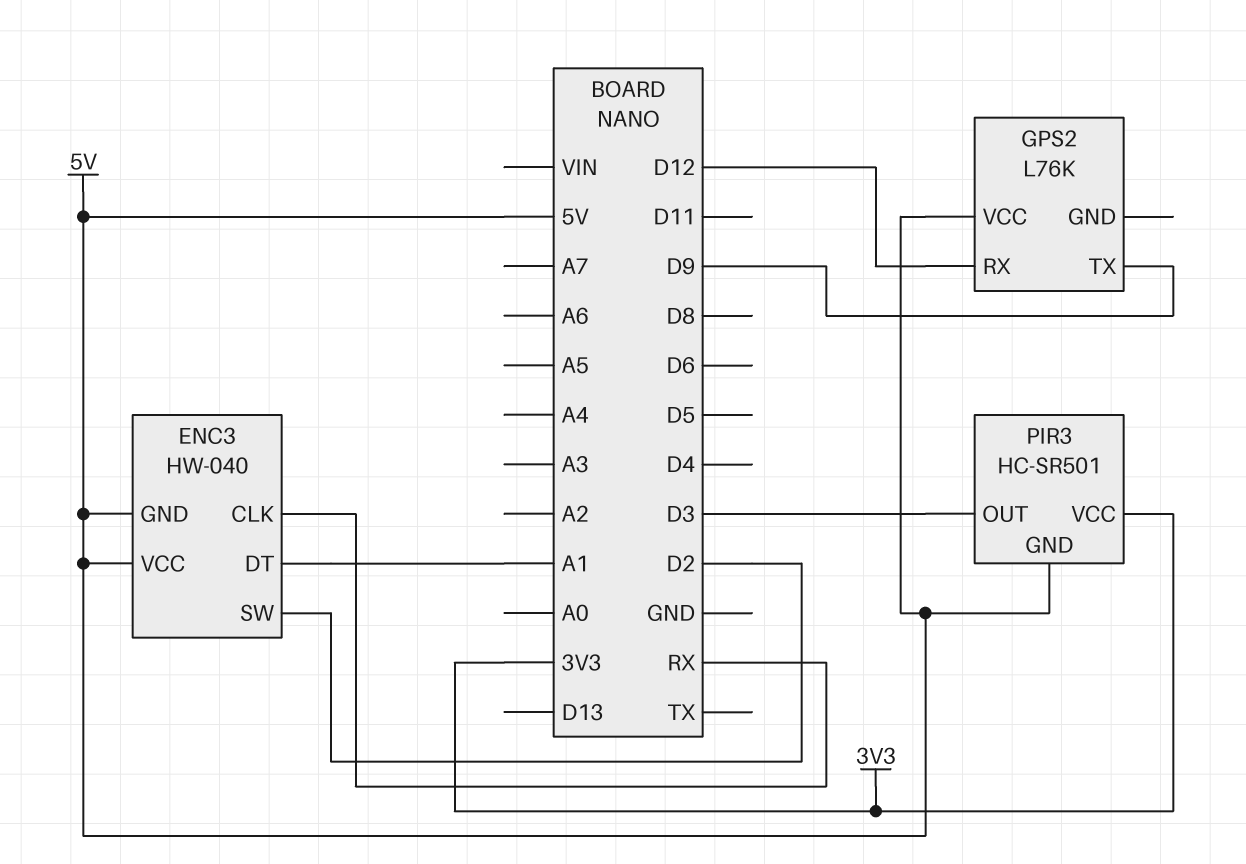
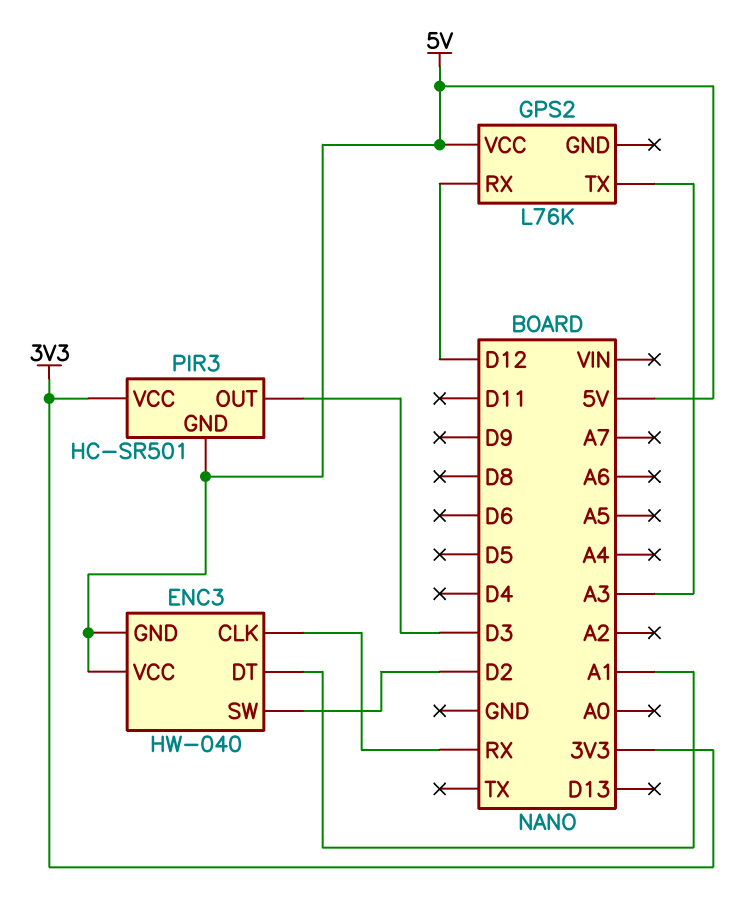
GPS2 pin TX: D9 -> A3

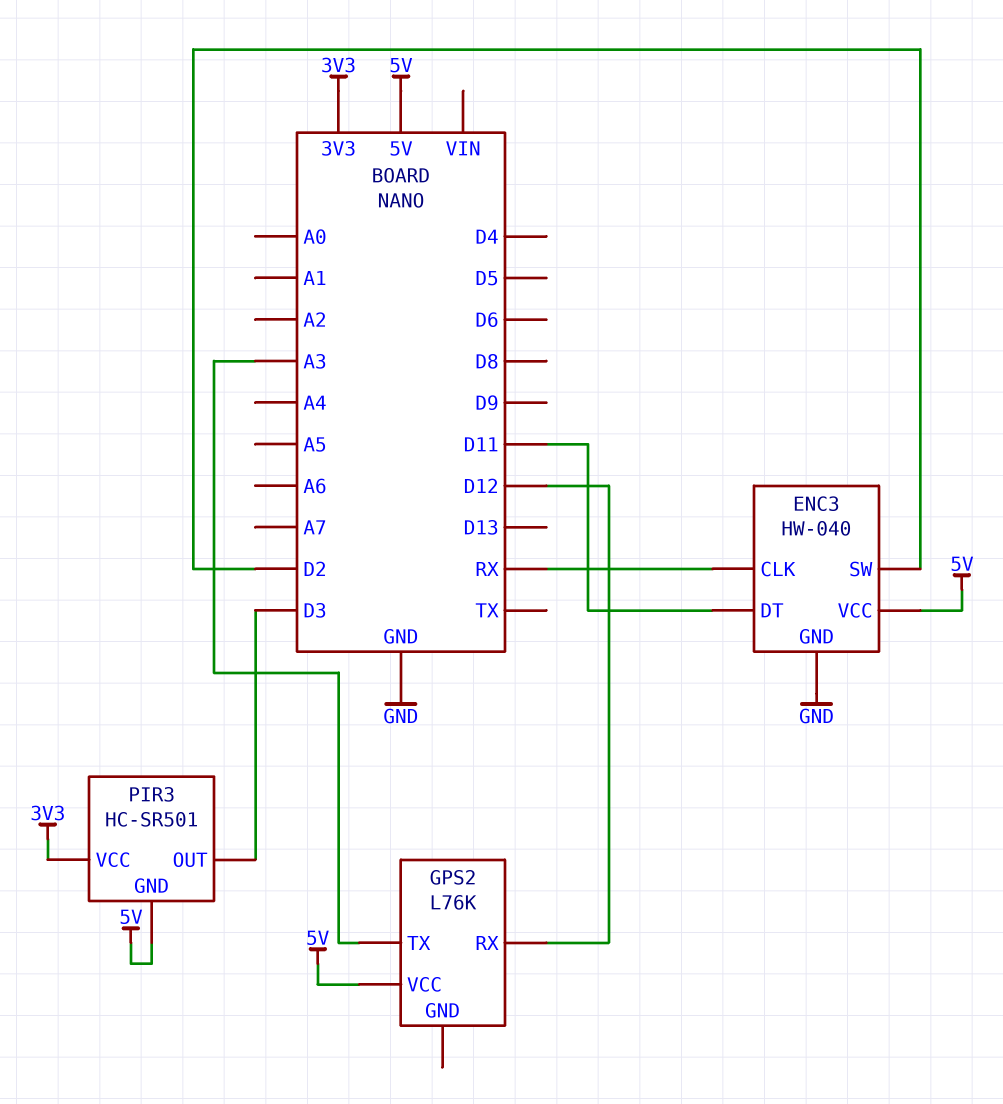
ENC3 pin DT: A1 -> D11
ENC3 pin GND: 5V -> GND

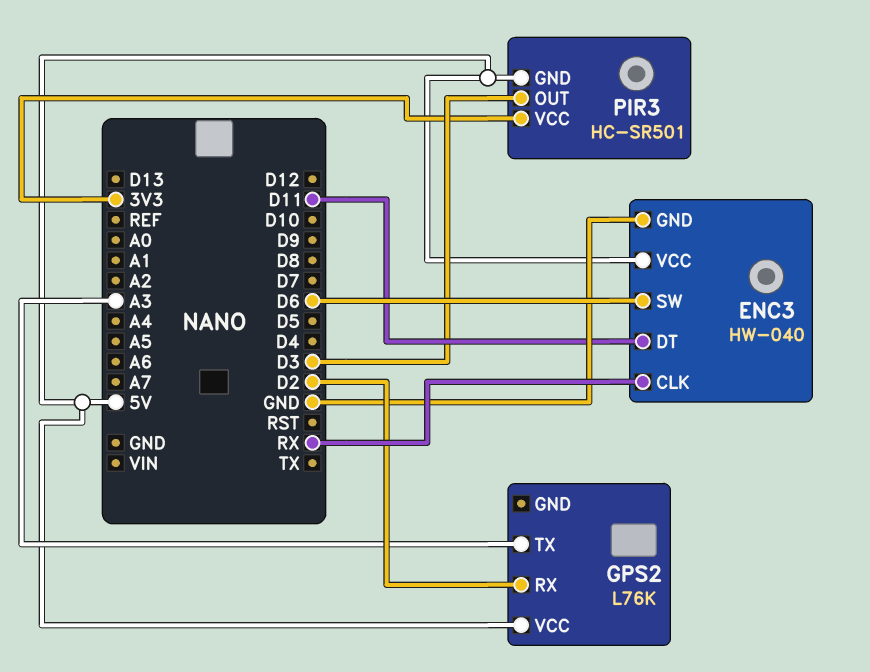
ENC3 pin SW: D2 -> D6
GPS2 pin RX: D12 -> D2

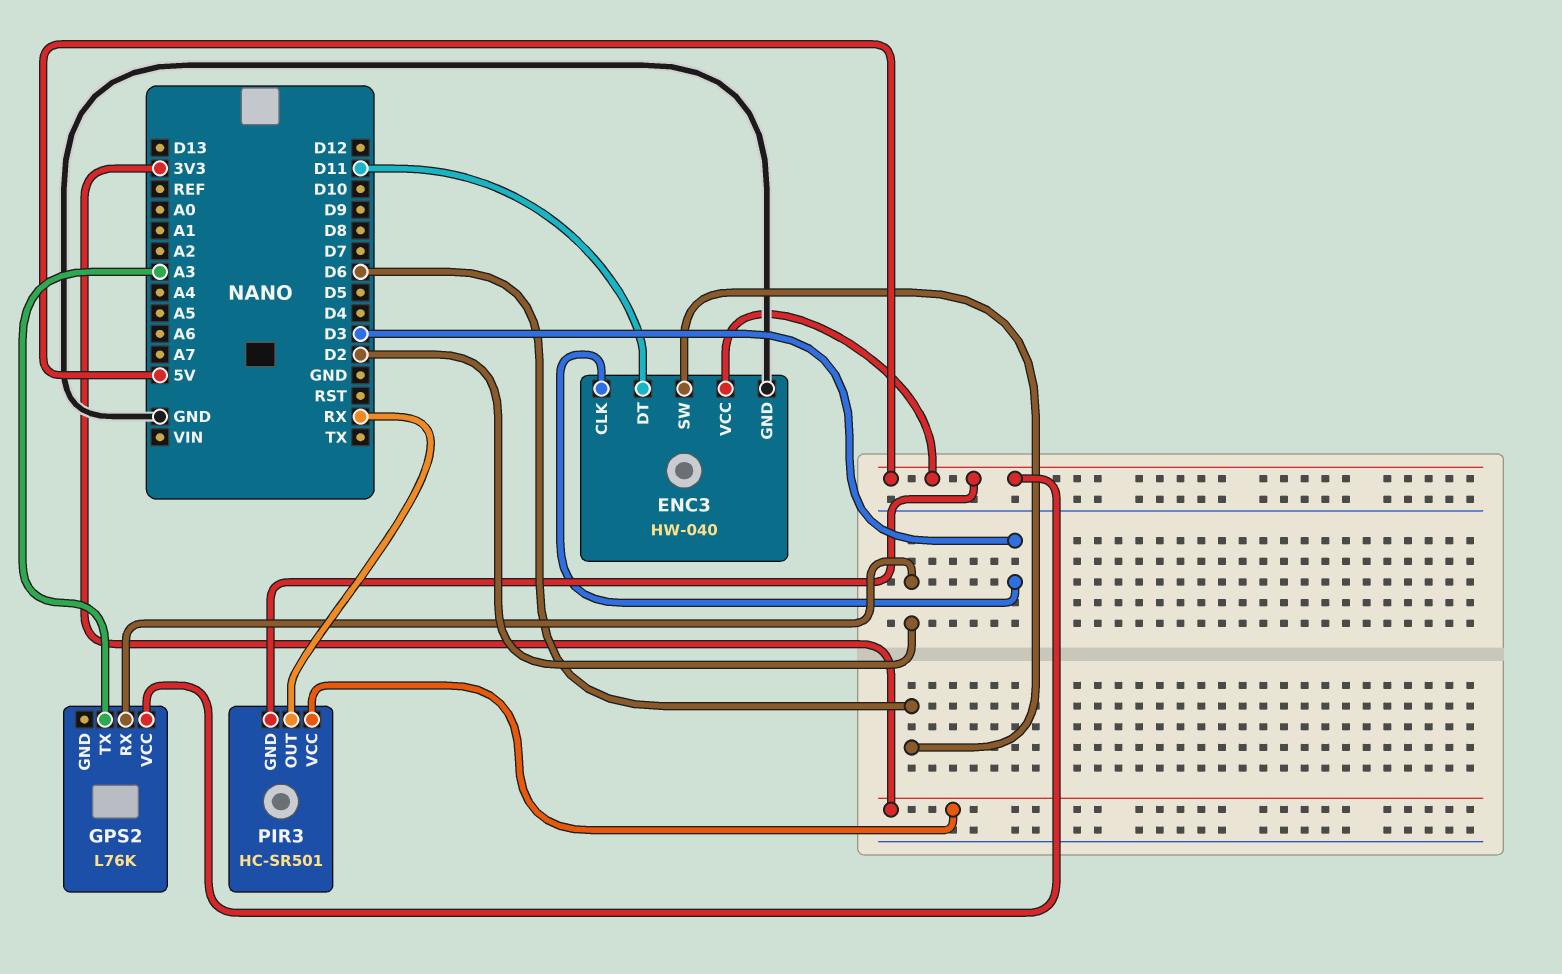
ENC3 pin CLK: RX -> D3
PIR3 pin OUT: D3 -> RX

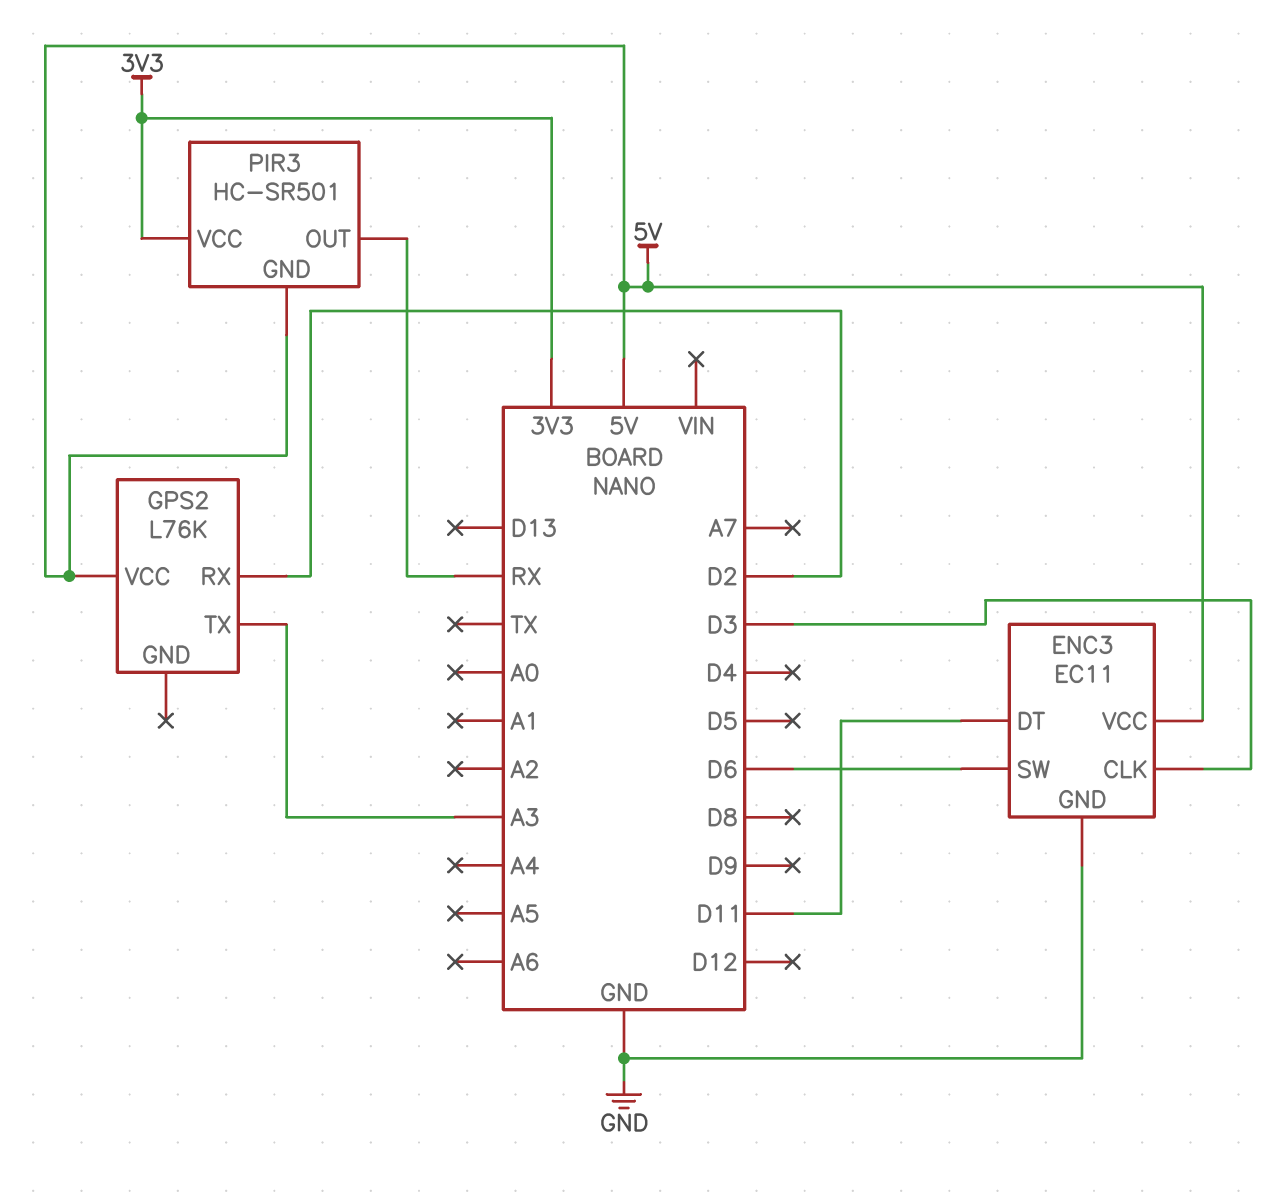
ENC3: HW-040 -> EC11

